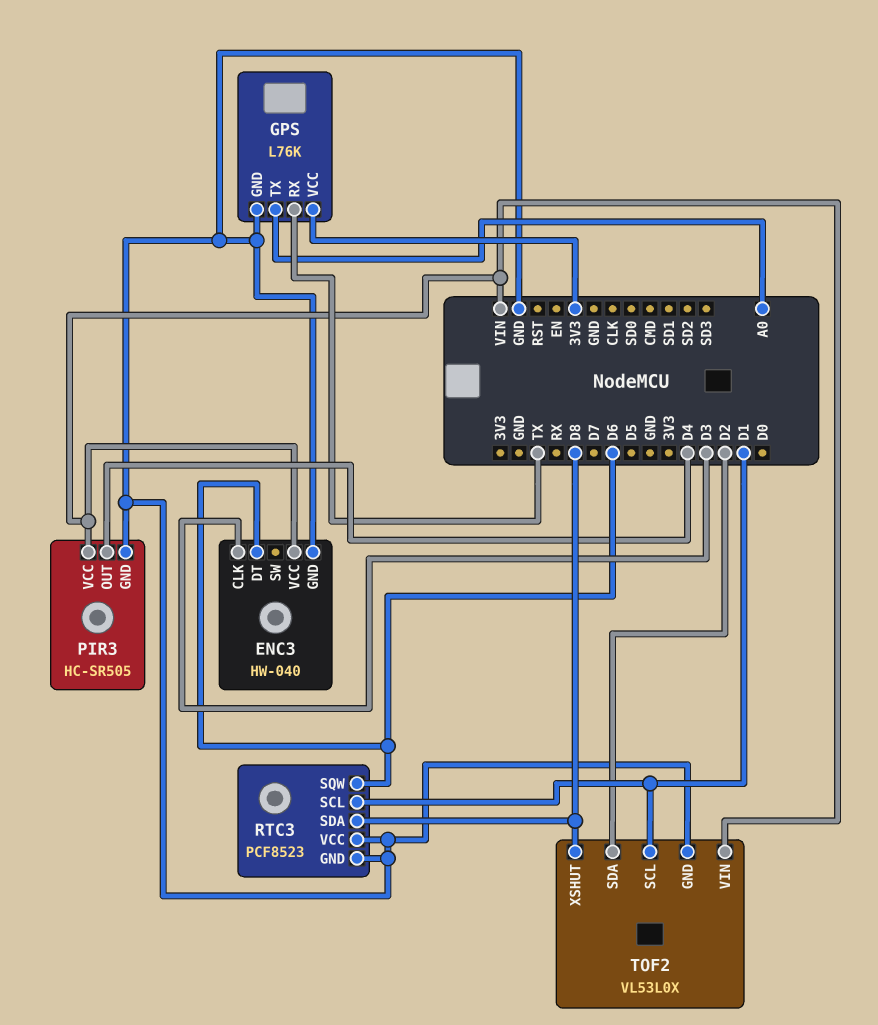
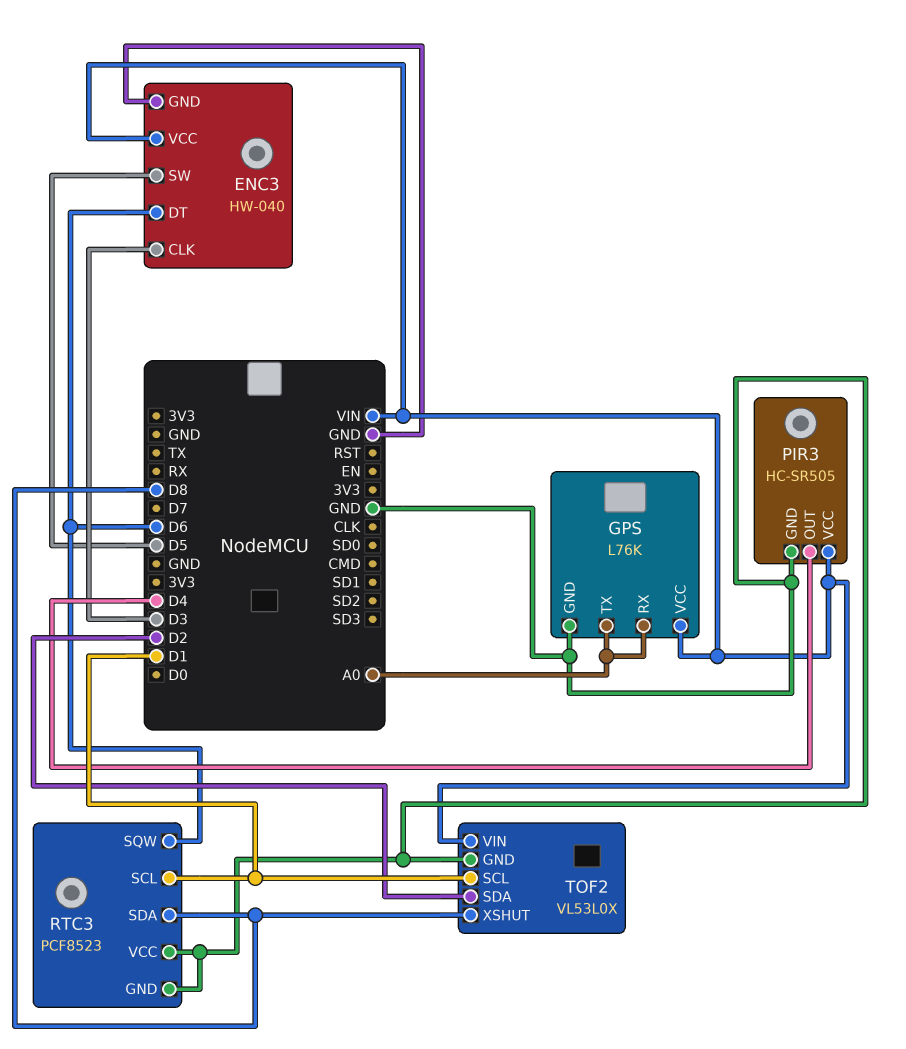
ENC3 pin SW: none -> D5
GPS pin RX: TX -> A0
GPS pin VCC: 3V3 -> VIN

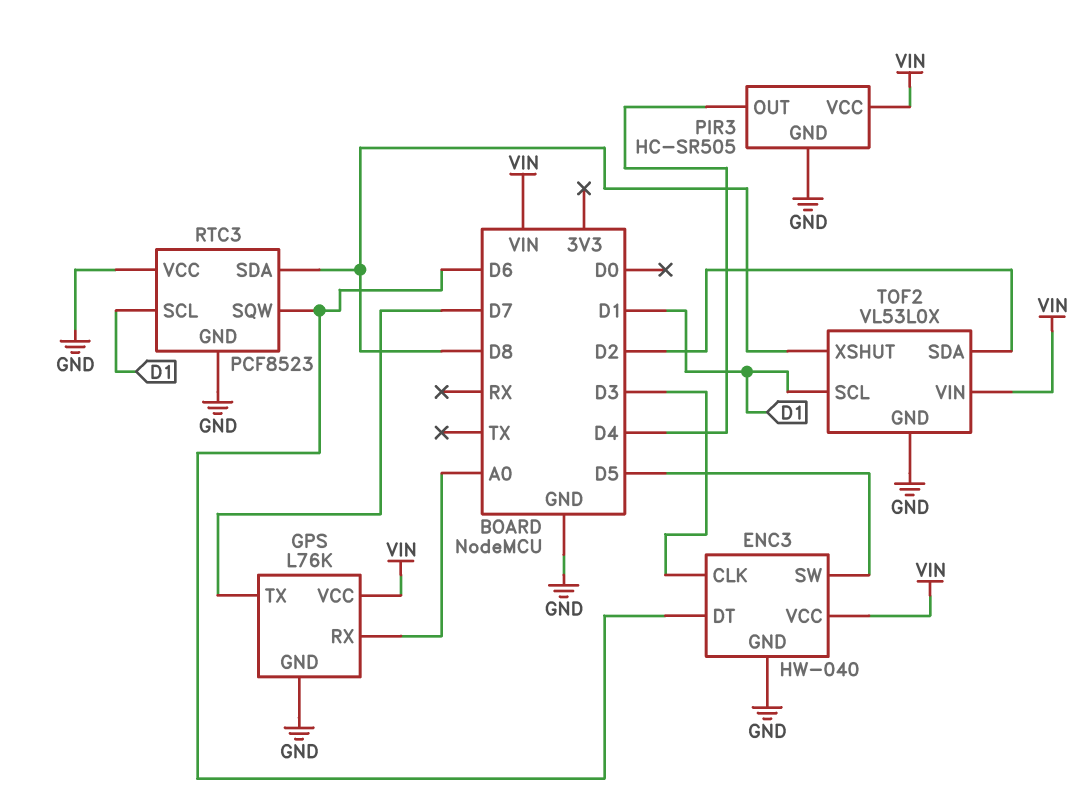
GPS pin TX: A0 -> D7

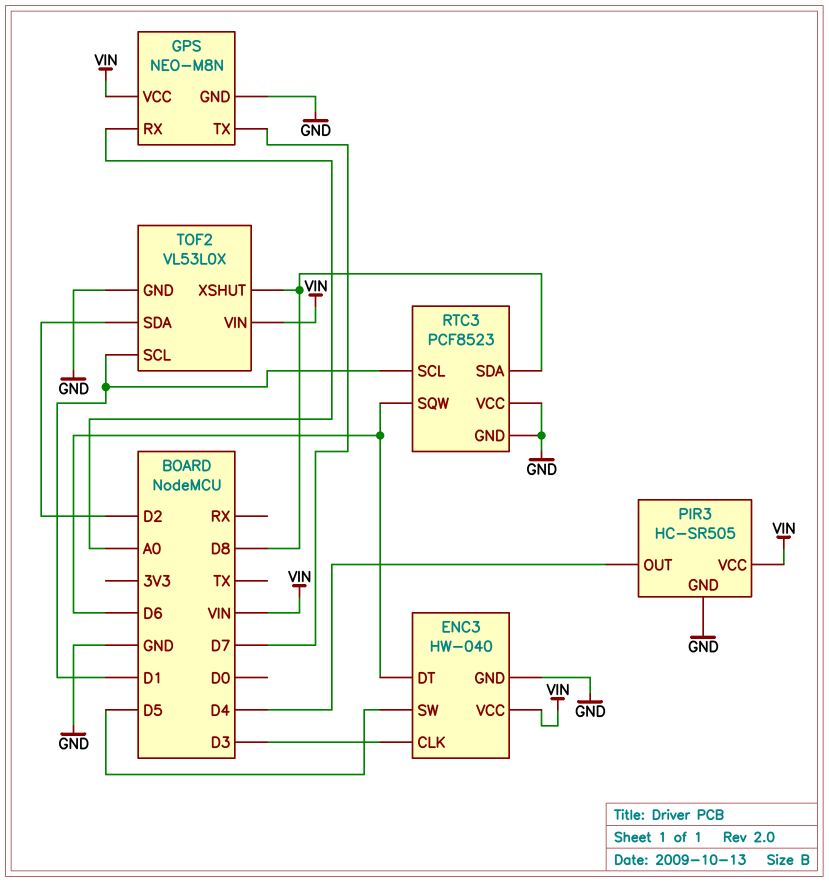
GPS: L76K -> NEO-M8N

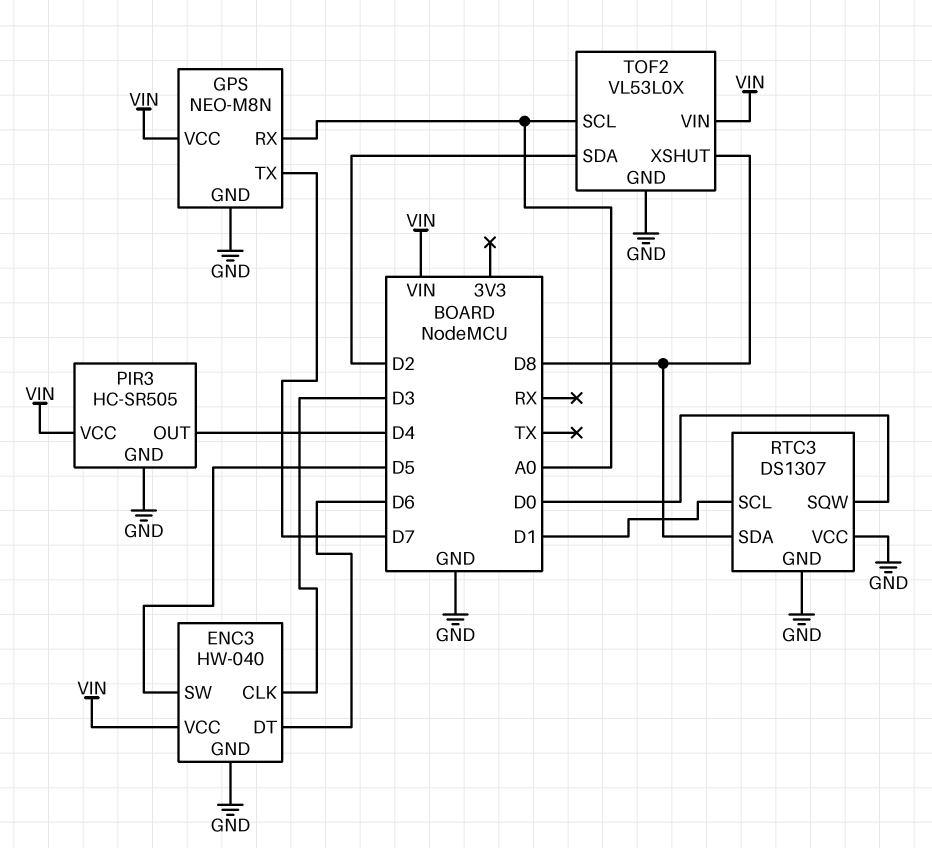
RTC3: PCF8523 -> DS1307
RTC3 pin SQW: D6 -> D0
TOF2 pin SCL: D1 -> A0

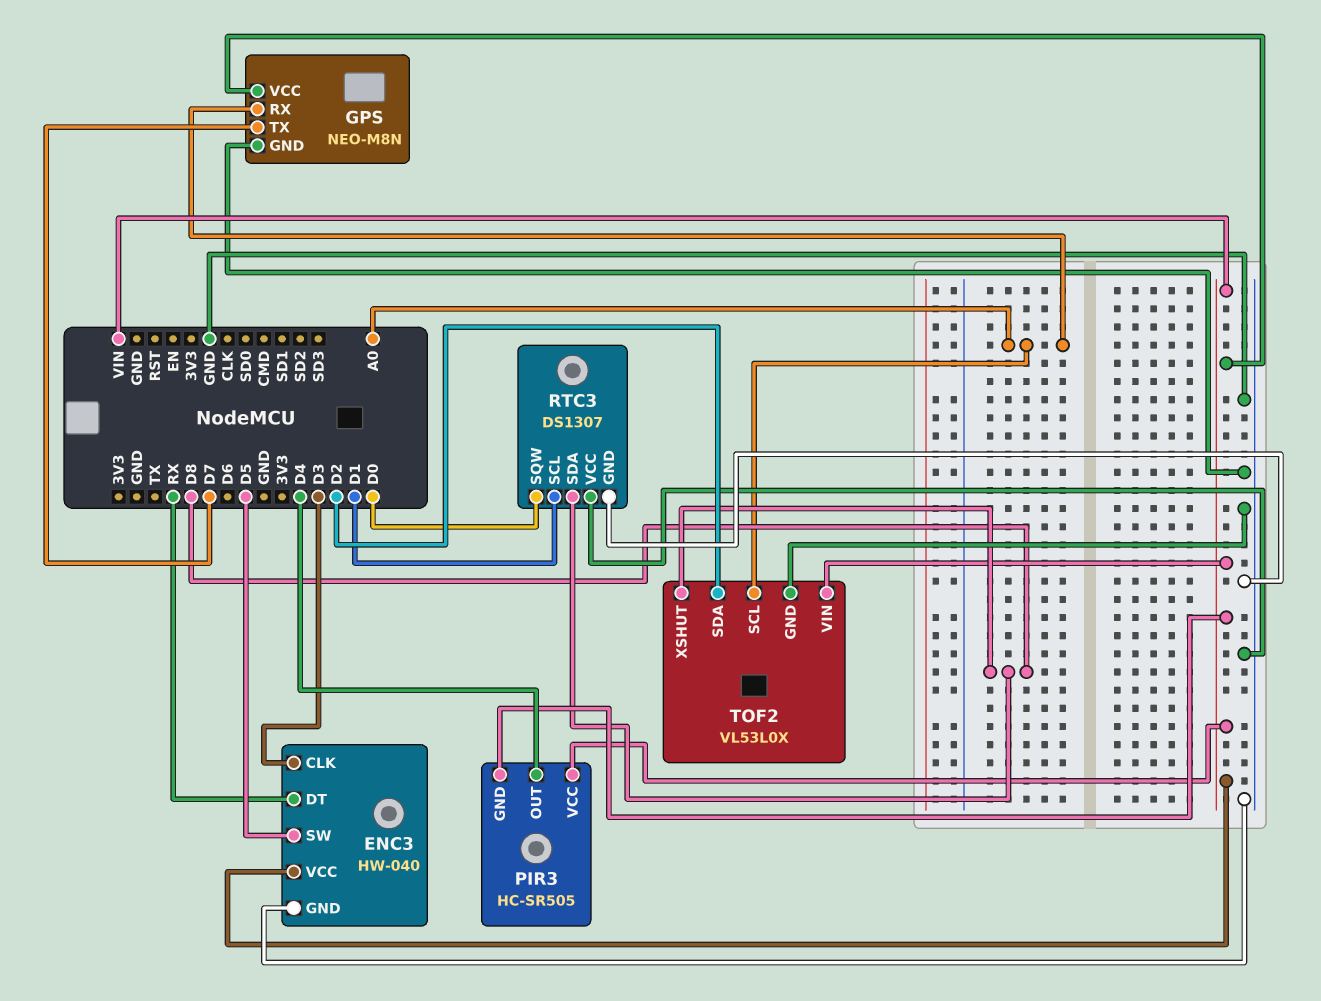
ENC3 pin DT: D6 -> RX
PIR3 pin GND: GND -> VIN

